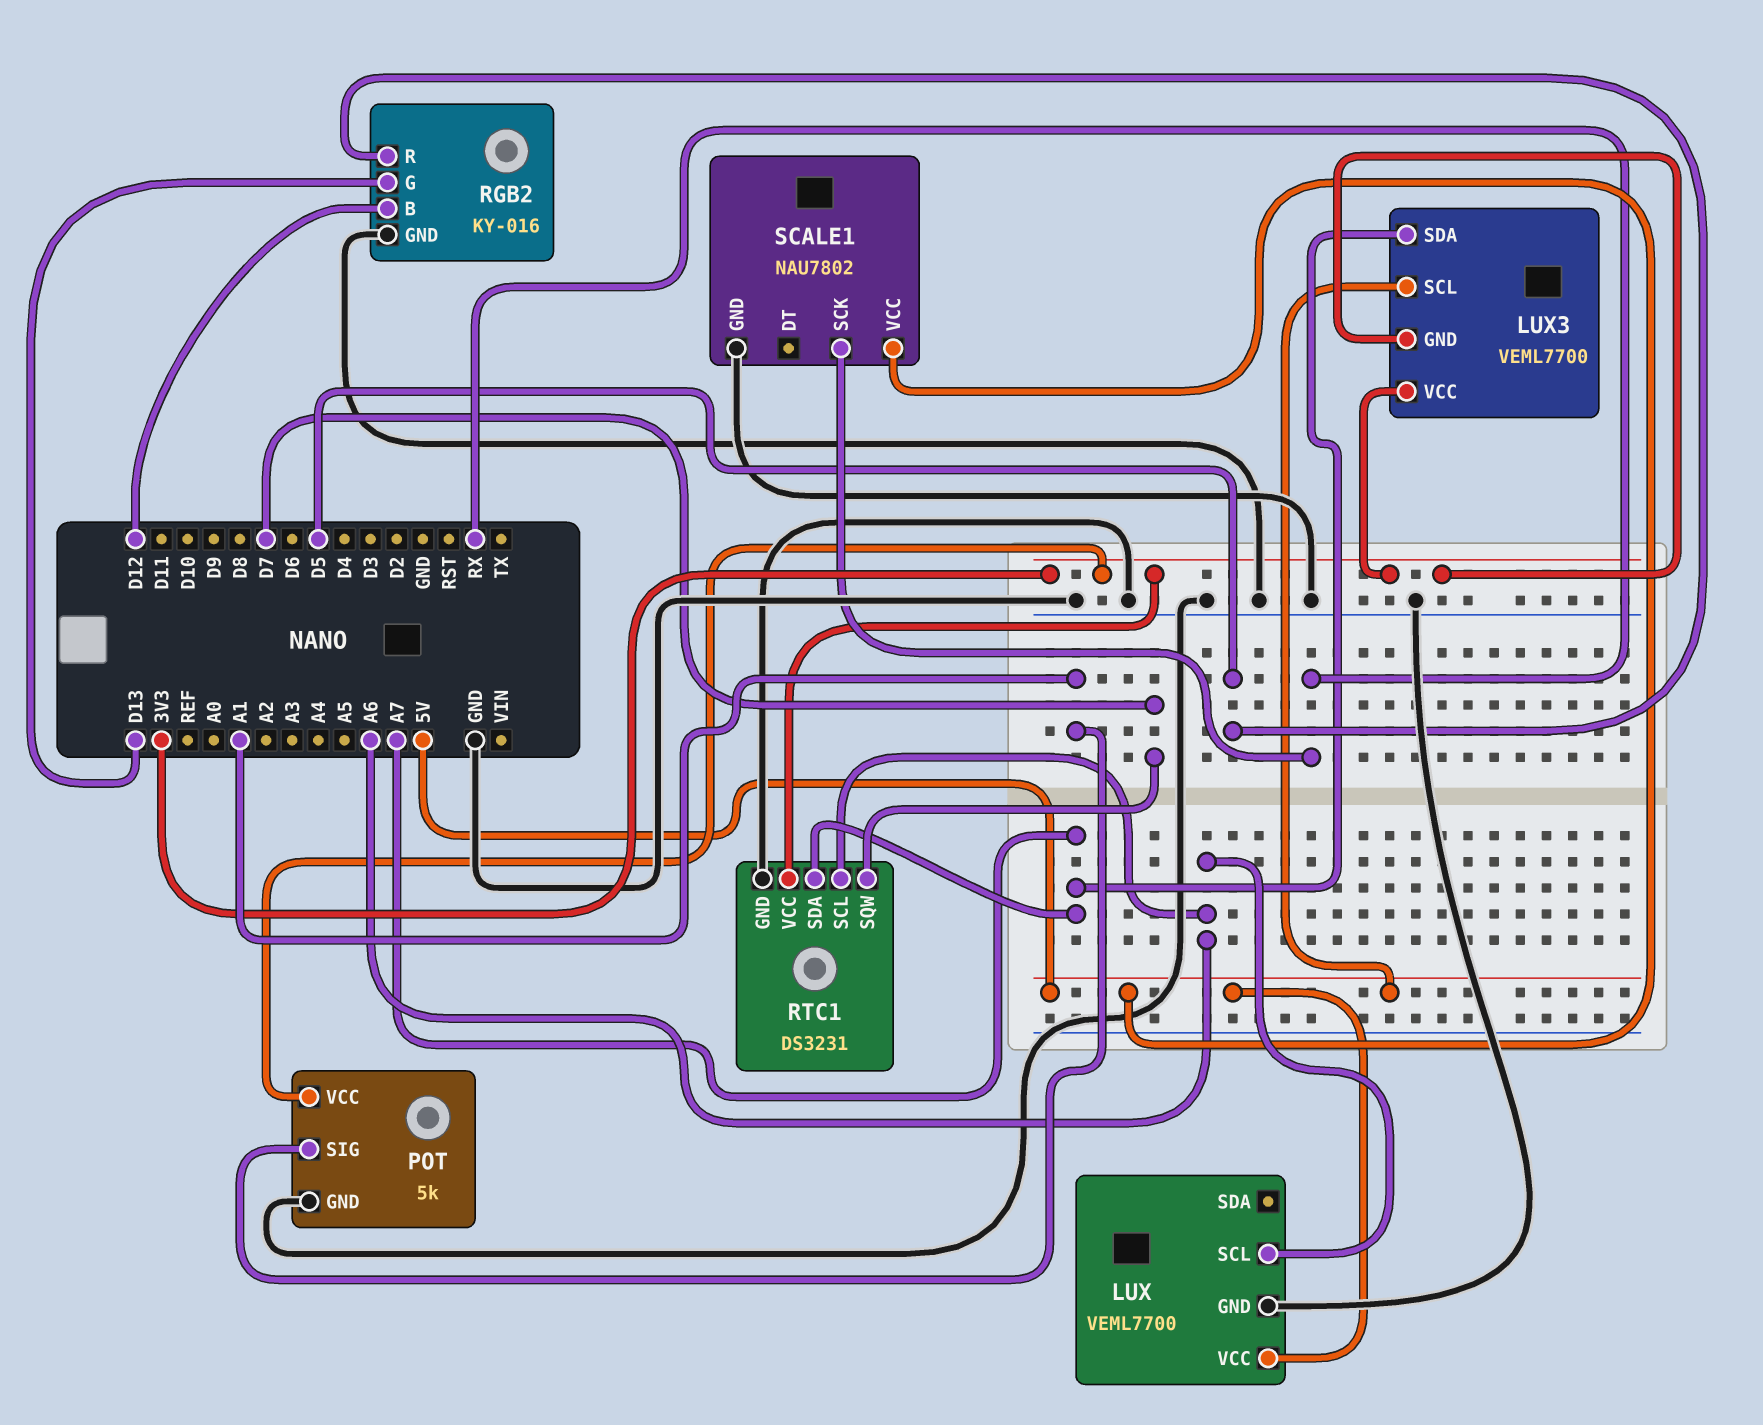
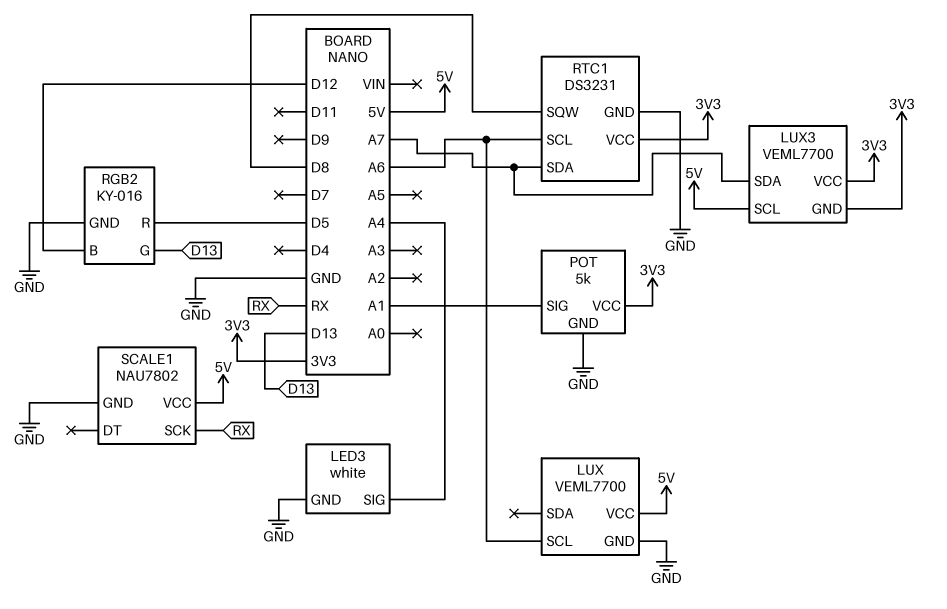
LED3: none -> white
LED3 pin GND: none -> GND
LED3 pin SIG: none -> A4
RTC1 pin SQW: D7 -> D8

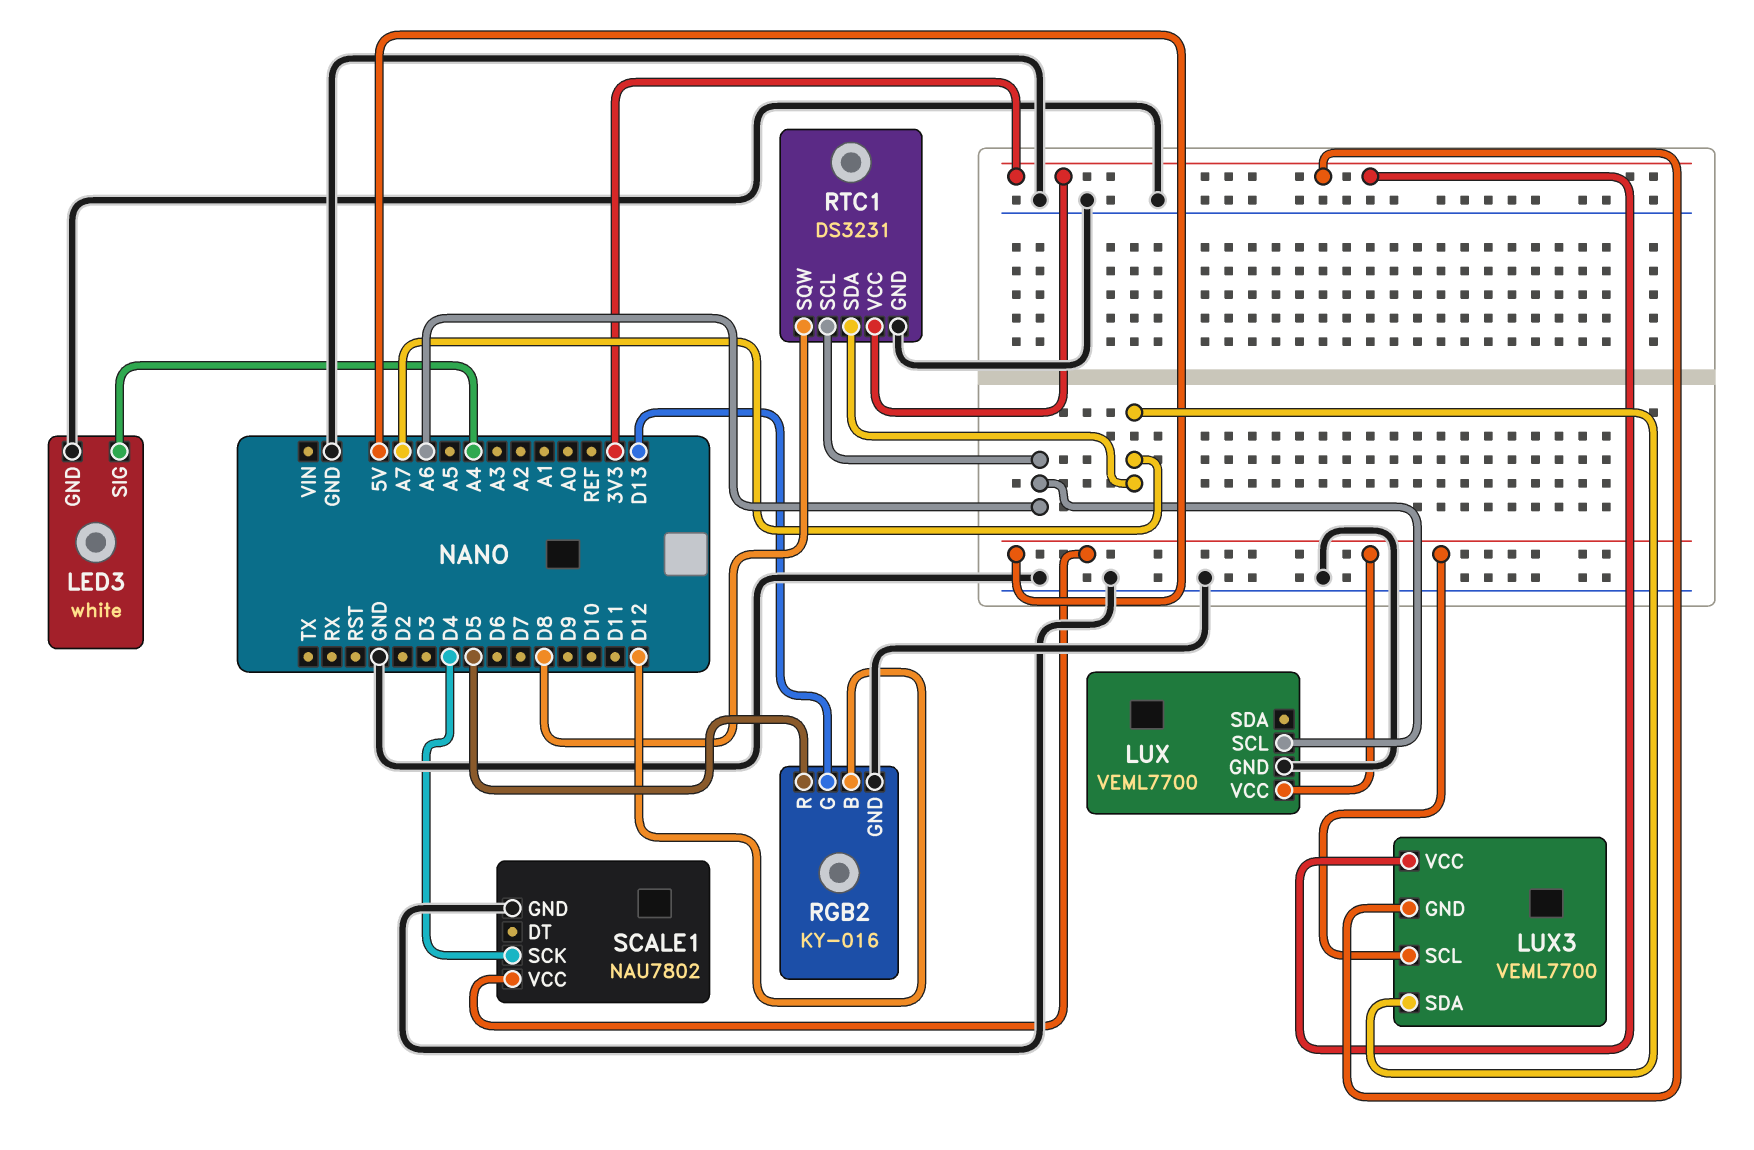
POT: 5k -> none
POT pin GND: GND -> none
POT pin SIG: A1 -> none
POT pin VCC: 3V3 -> none
SCALE1 pin SCK: RX -> D4

